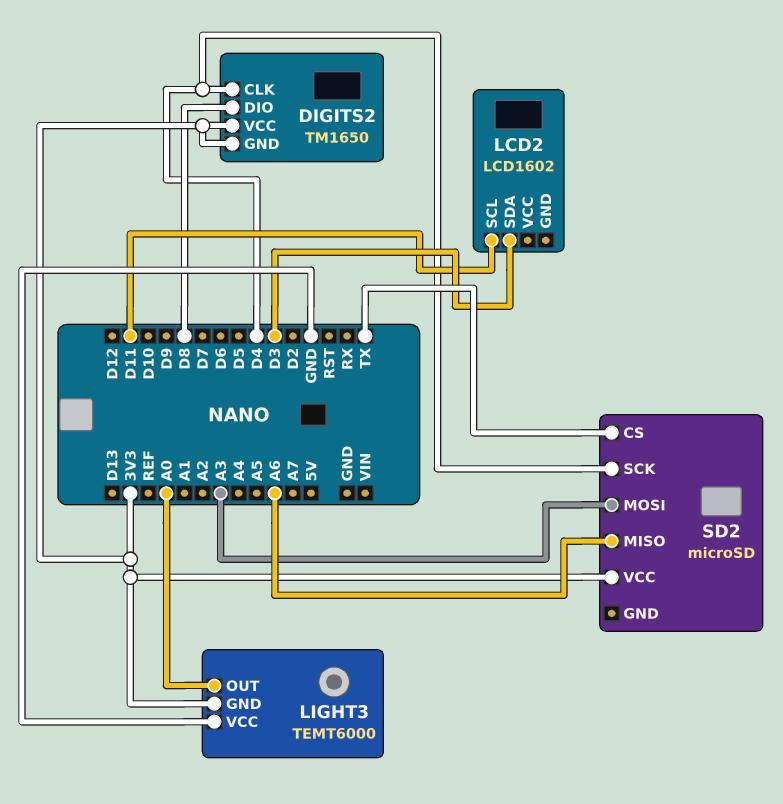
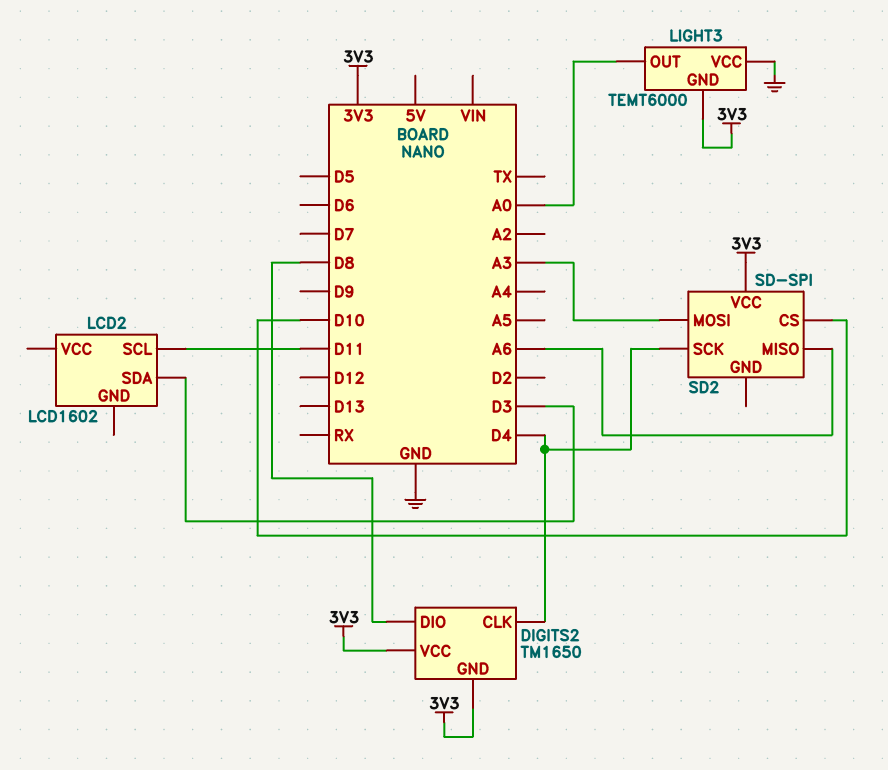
SD2: microSD -> SD-SPI
SD2 pin CS: TX -> D10

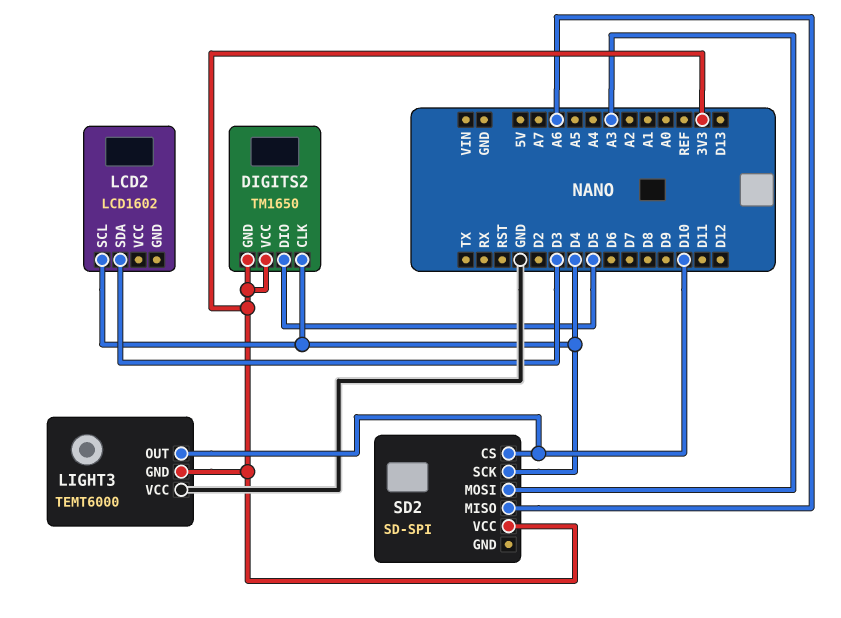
DIGITS2 pin DIO: D8 -> D5
LCD2 pin SCL: D11 -> D4
LIGHT3 pin OUT: A0 -> D10

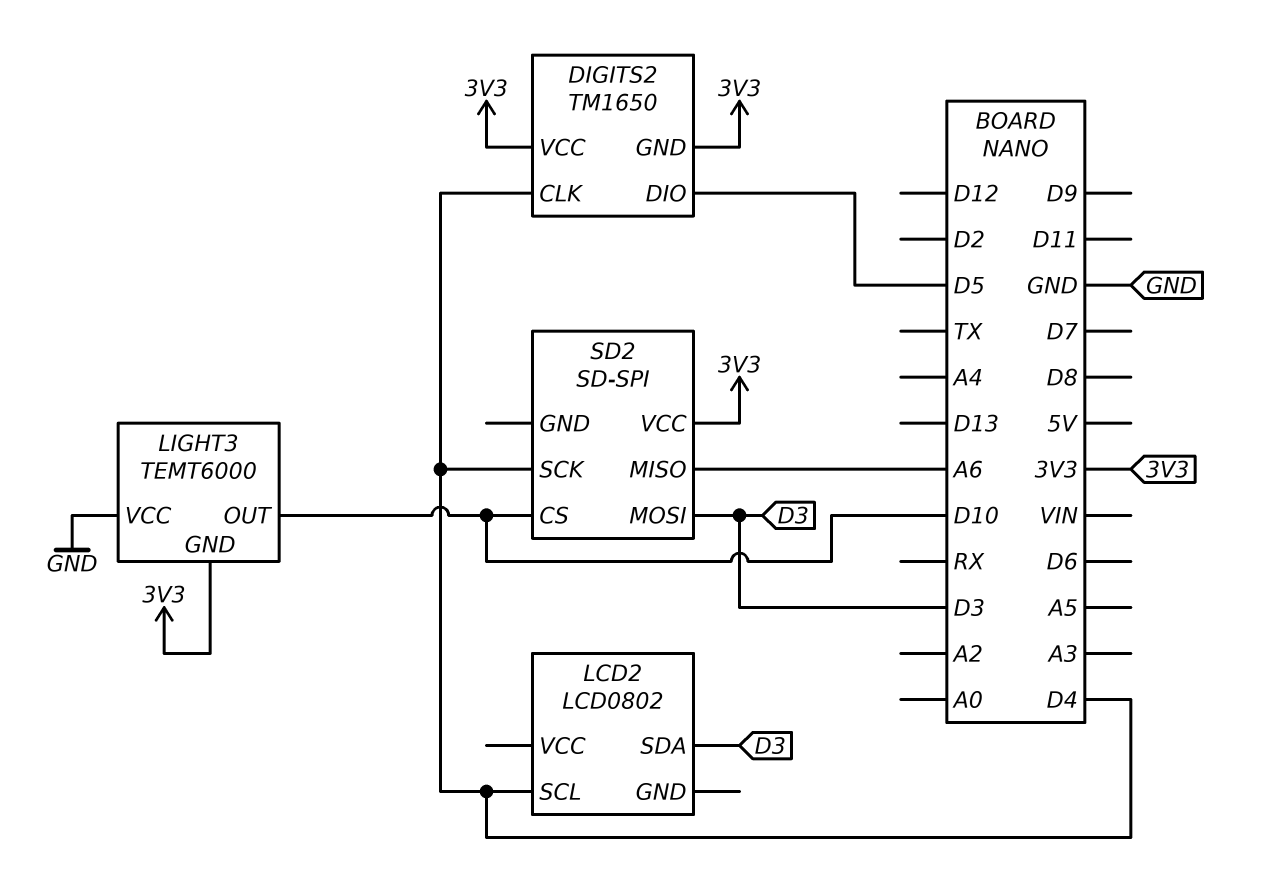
LCD2: LCD1602 -> LCD0802
SD2 pin MOSI: A3 -> D3

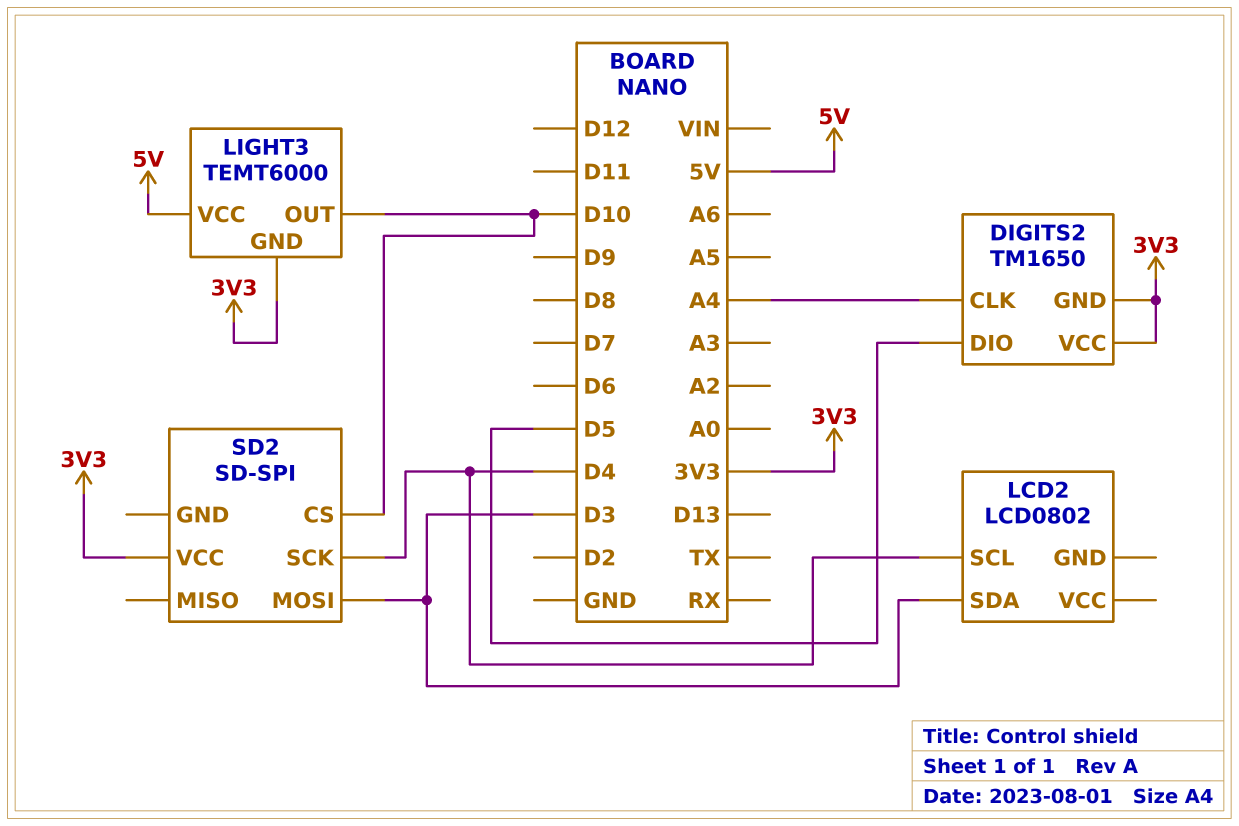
DIGITS2 pin CLK: D4 -> A4
LIGHT3 pin VCC: GND -> 5V
SD2 pin MISO: A6 -> none

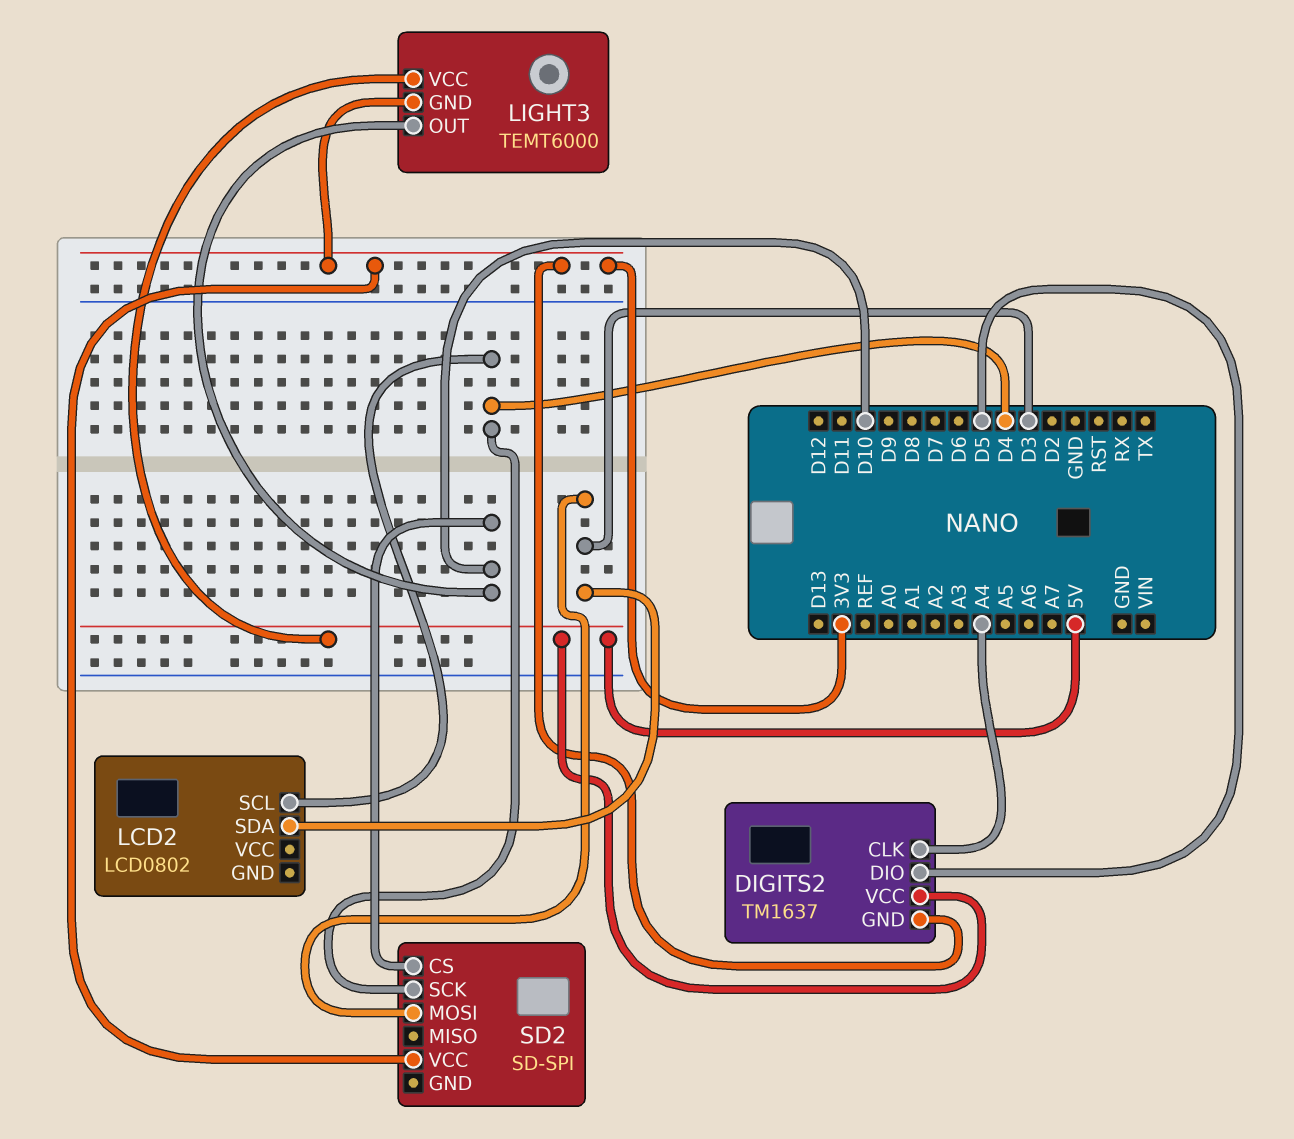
DIGITS2: TM1650 -> TM1637
DIGITS2 pin VCC: 3V3 -> 5V

